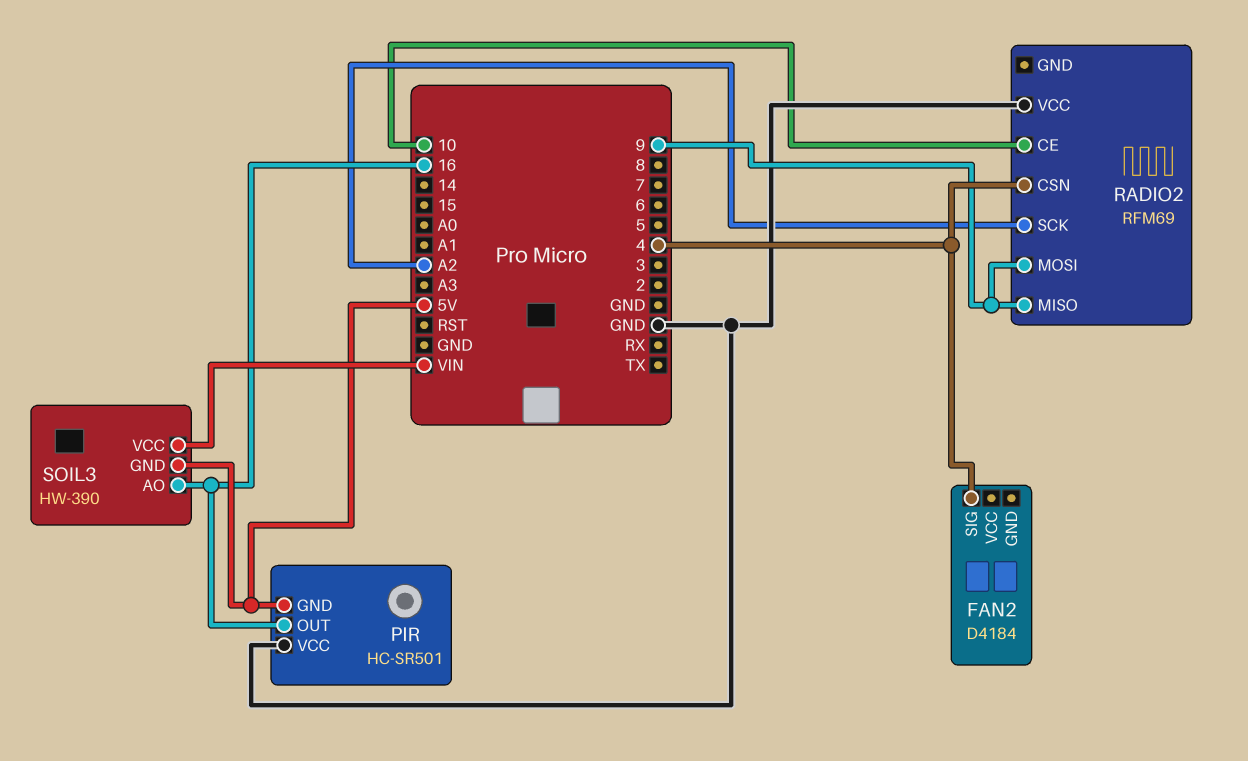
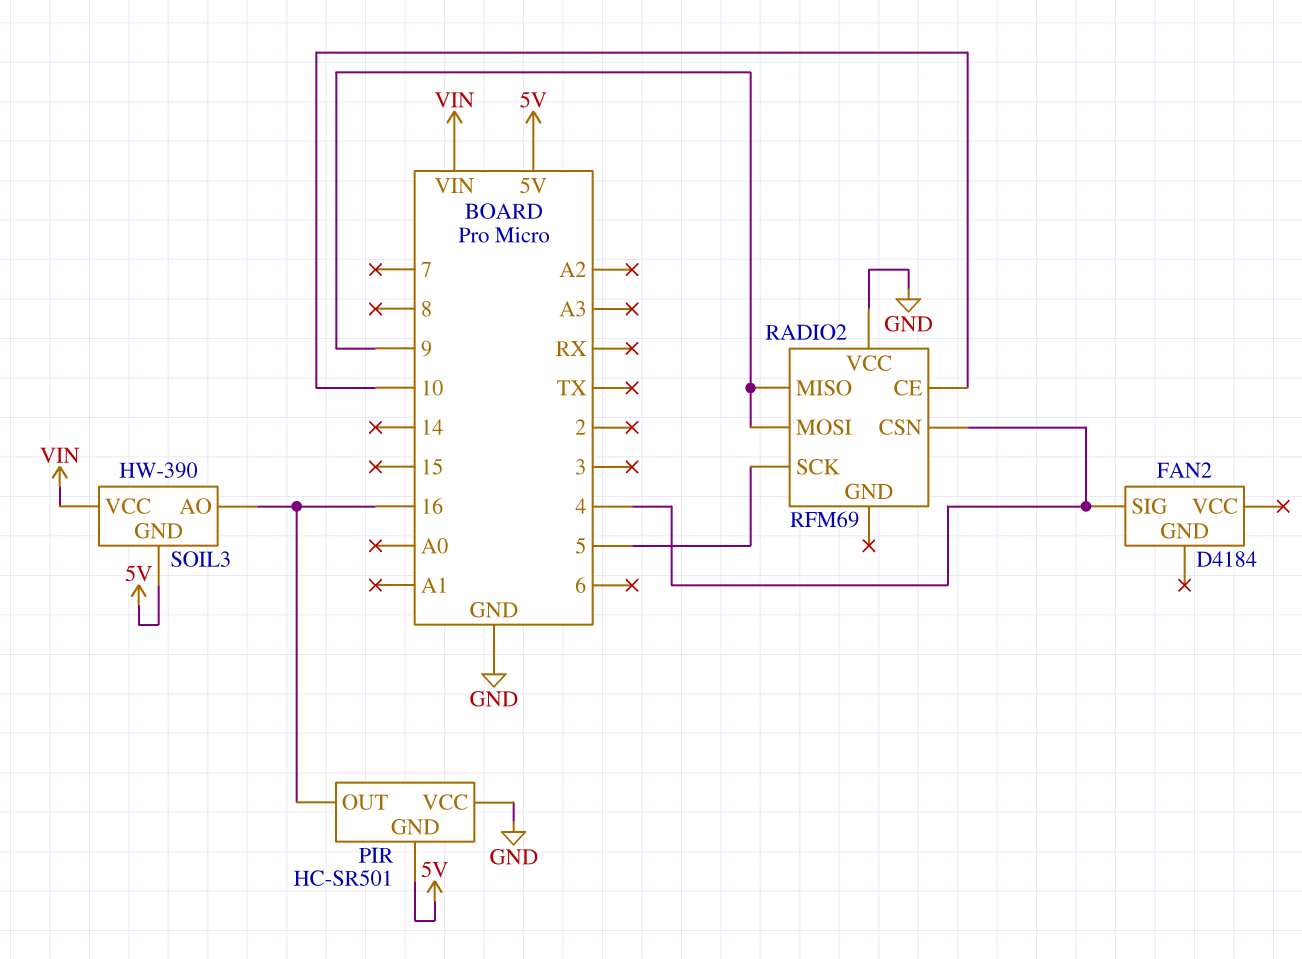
RADIO2 pin SCK: A2 -> 5

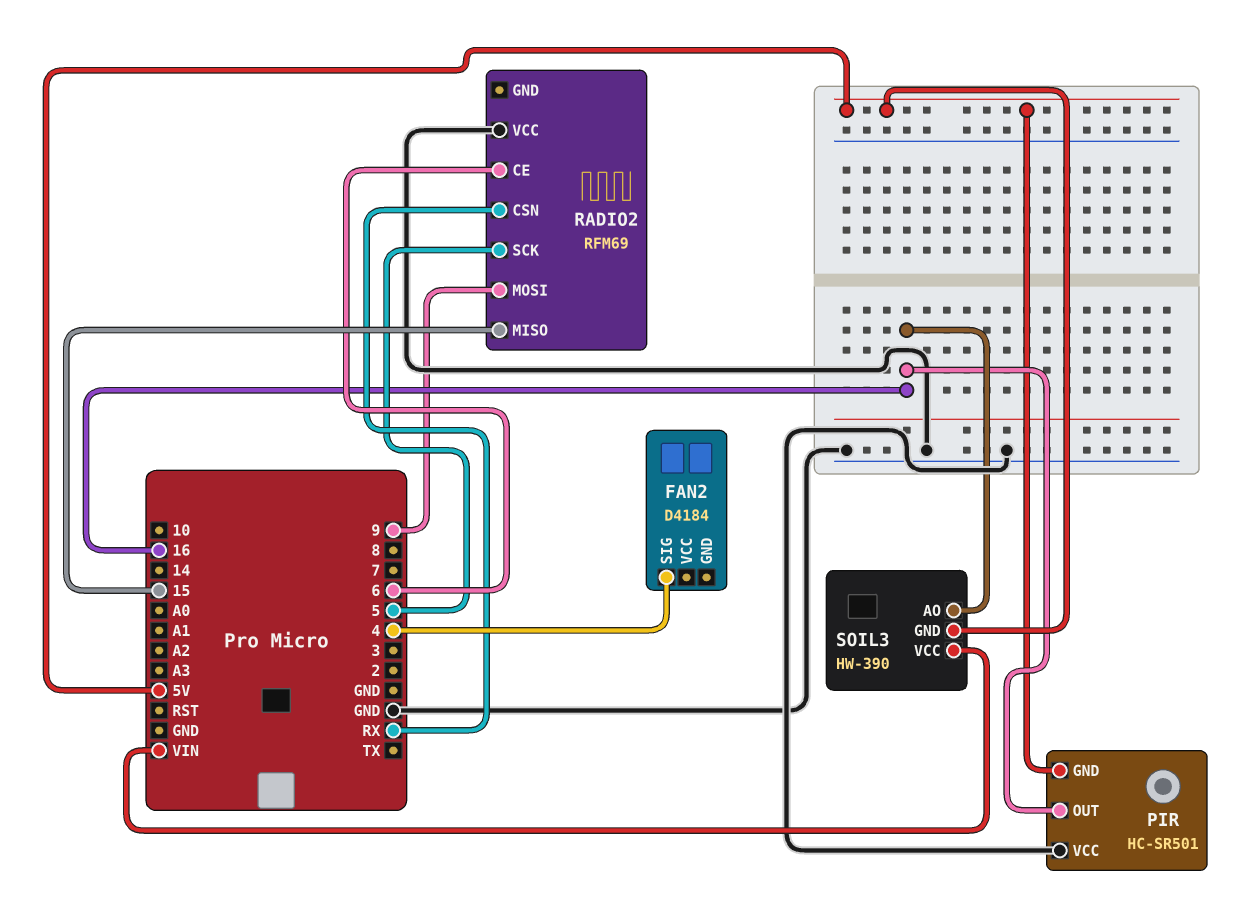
RADIO2 pin CE: 10 -> 6
RADIO2 pin CSN: 4 -> RX
RADIO2 pin MISO: 9 -> 15

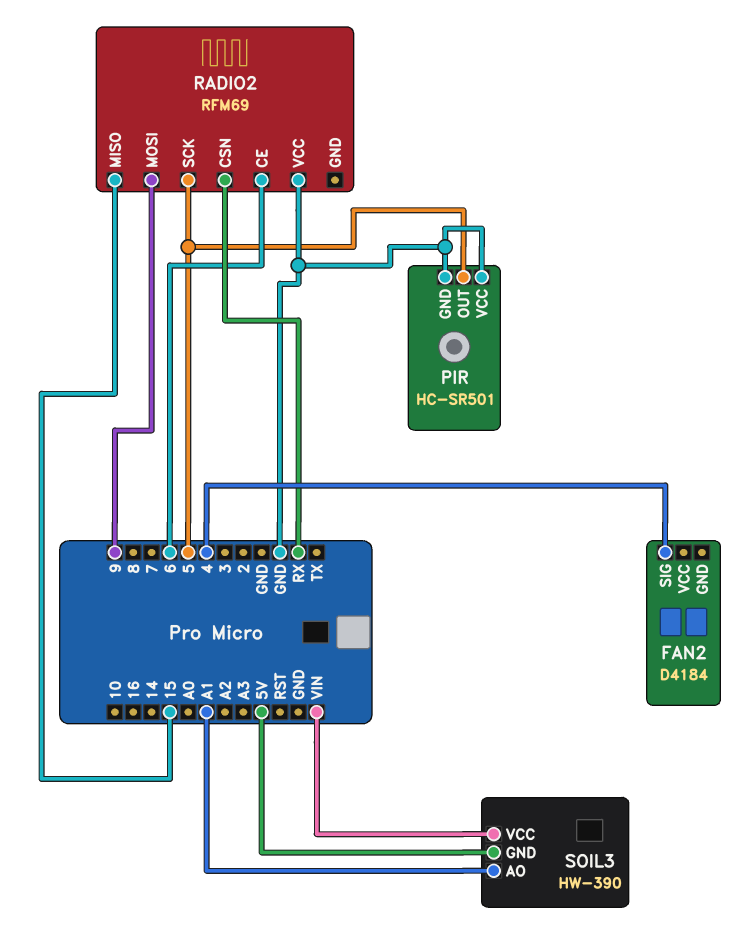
PIR pin GND: 5V -> GND
PIR pin OUT: 16 -> 5
SOIL3 pin AO: 16 -> A1

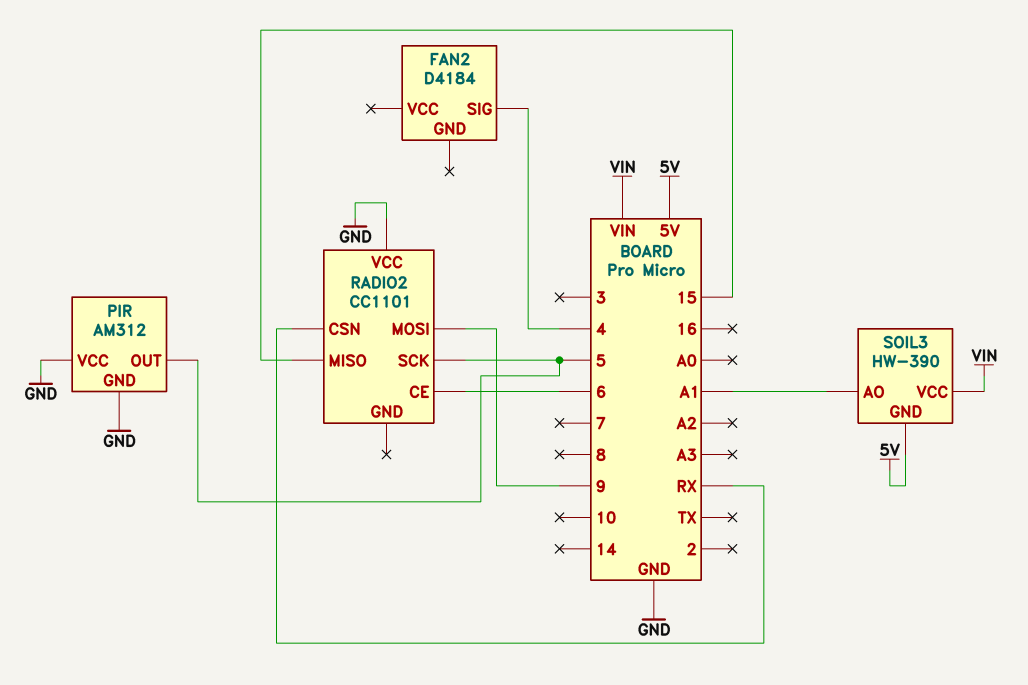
PIR: HC-SR501 -> AM312
RADIO2: RFM69 -> CC1101

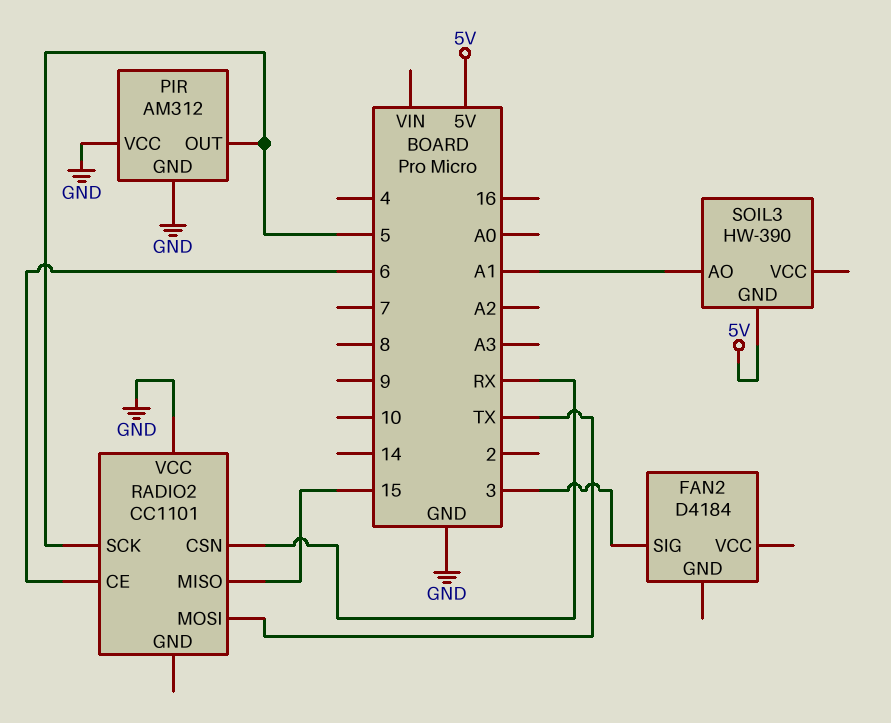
FAN2 pin SIG: 4 -> 3
RADIO2 pin MOSI: 9 -> TX
SOIL3 pin VCC: VIN -> none

